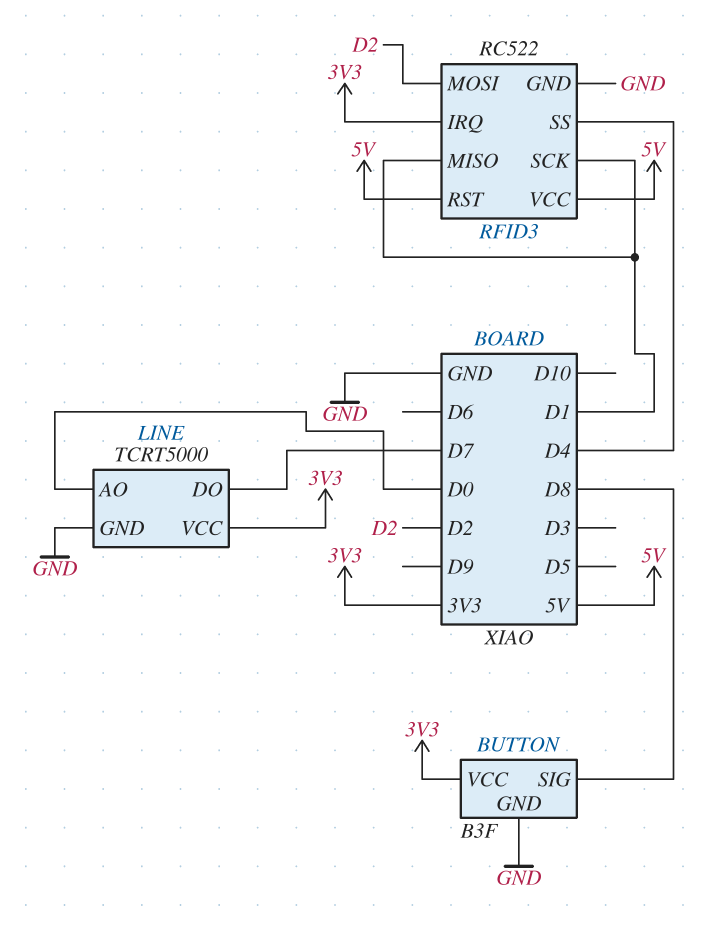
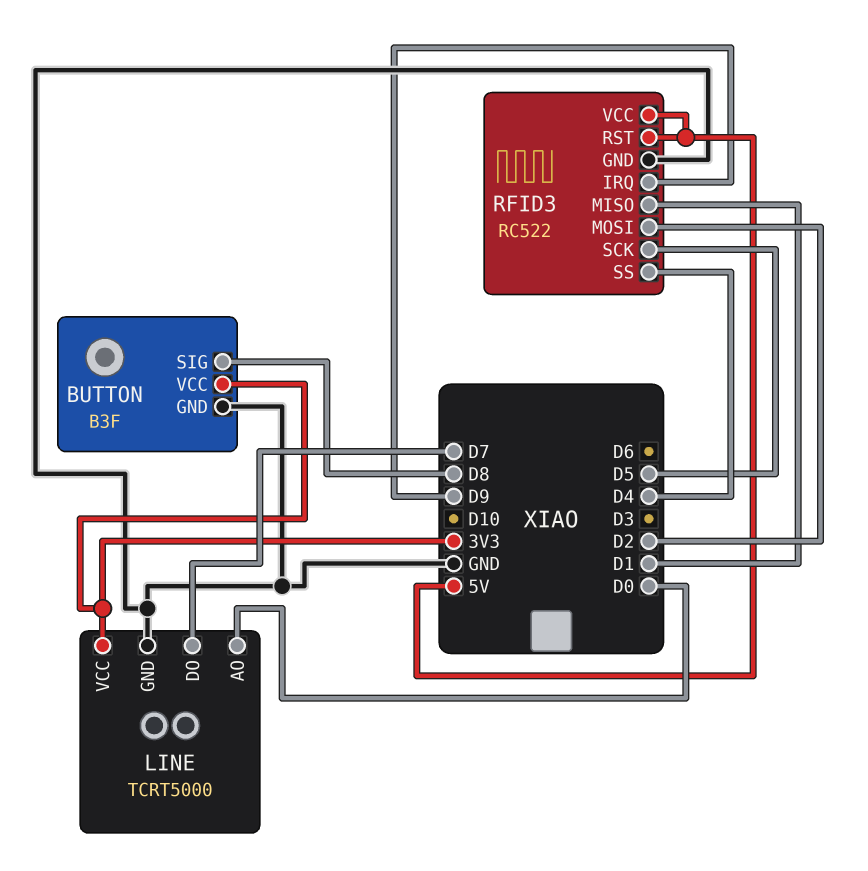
RFID3 pin IRQ: 3V3 -> D9
RFID3 pin SCK: D1 -> D5

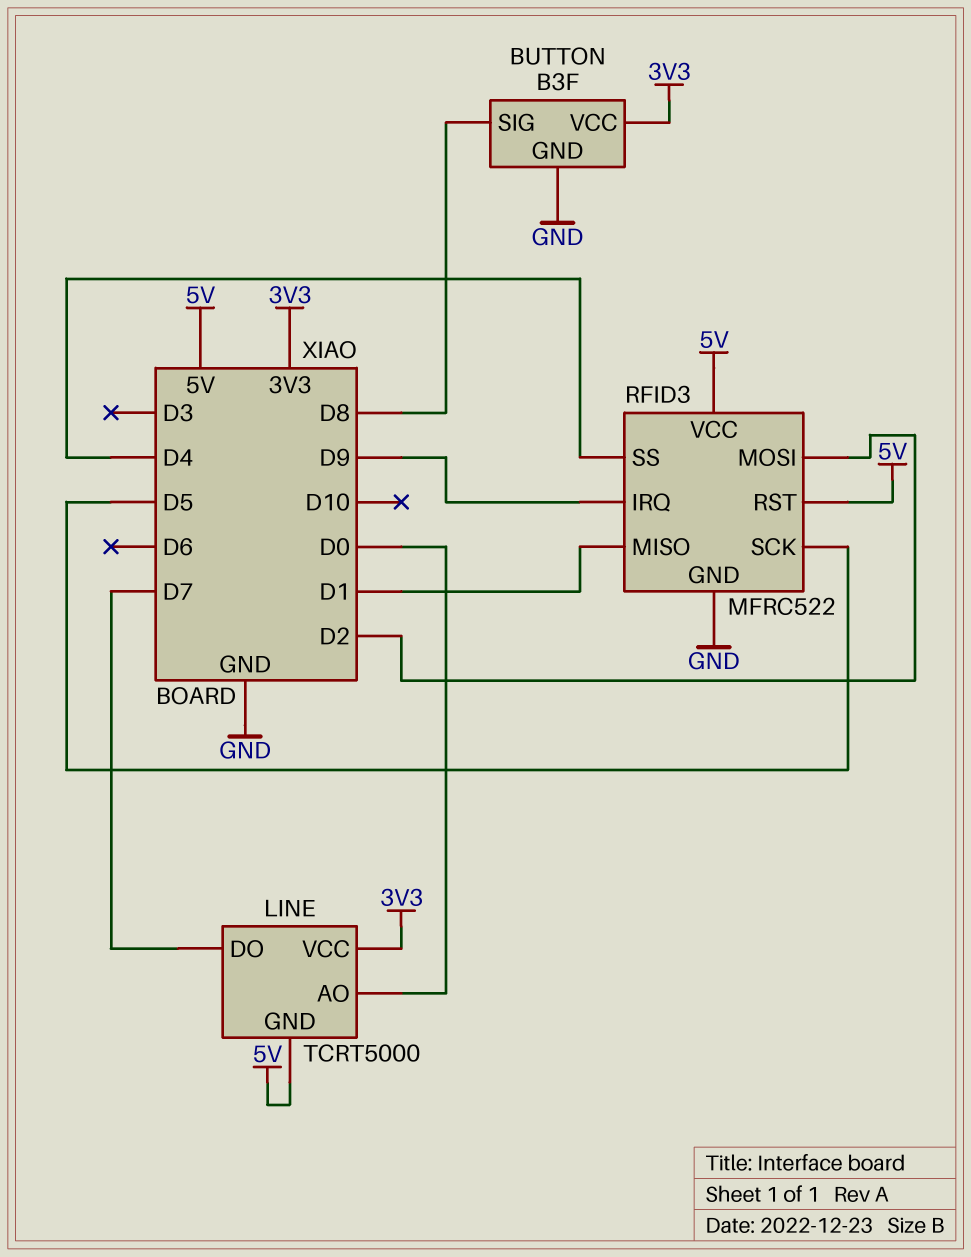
LINE pin GND: GND -> 5V
RFID3: RC522 -> MFRC522

